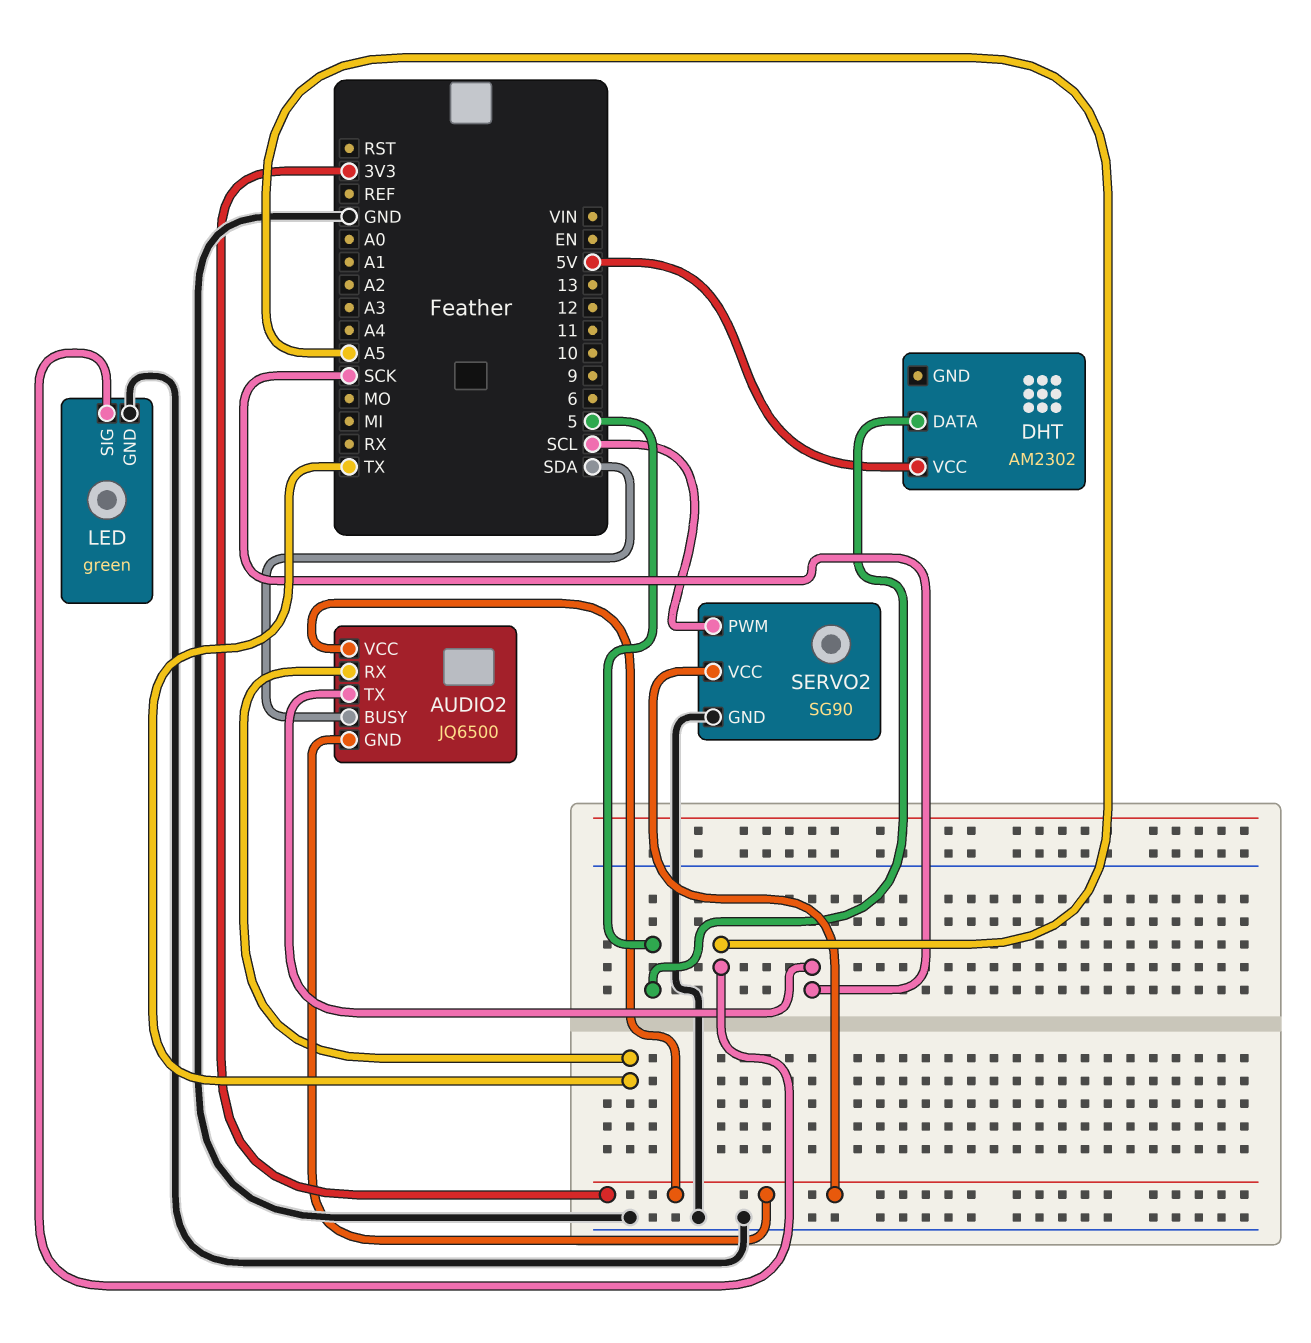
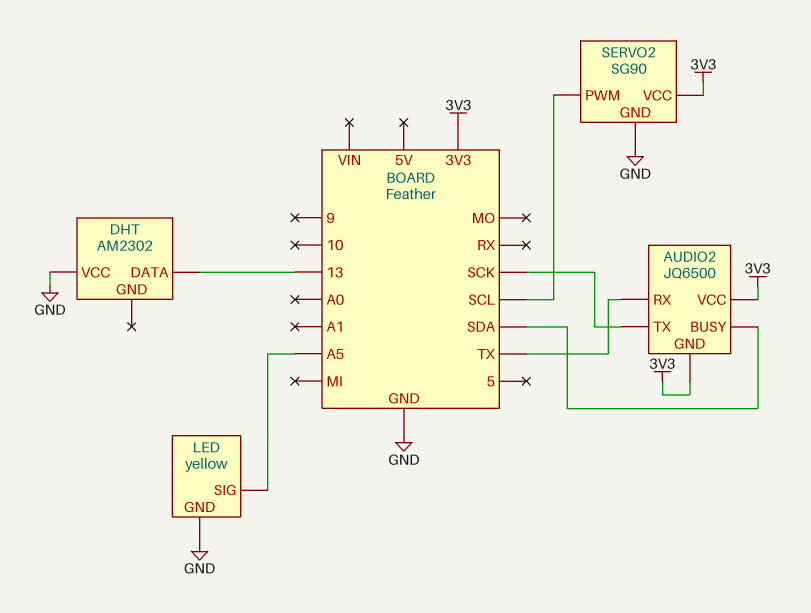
DHT pin DATA: 5 -> 13
DHT pin VCC: 5V -> GND
LED: green -> yellow

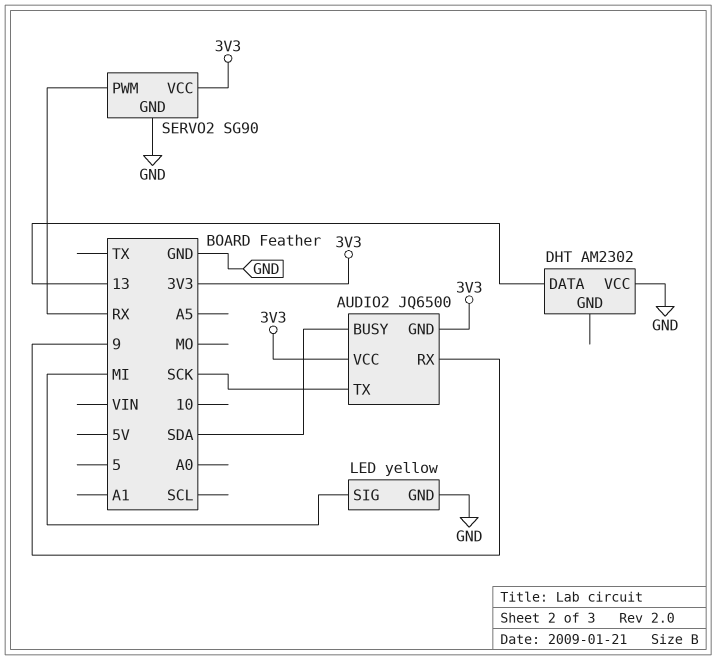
AUDIO2 pin RX: TX -> 9
LED pin SIG: A5 -> MI
SERVO2 pin PWM: SCL -> RX

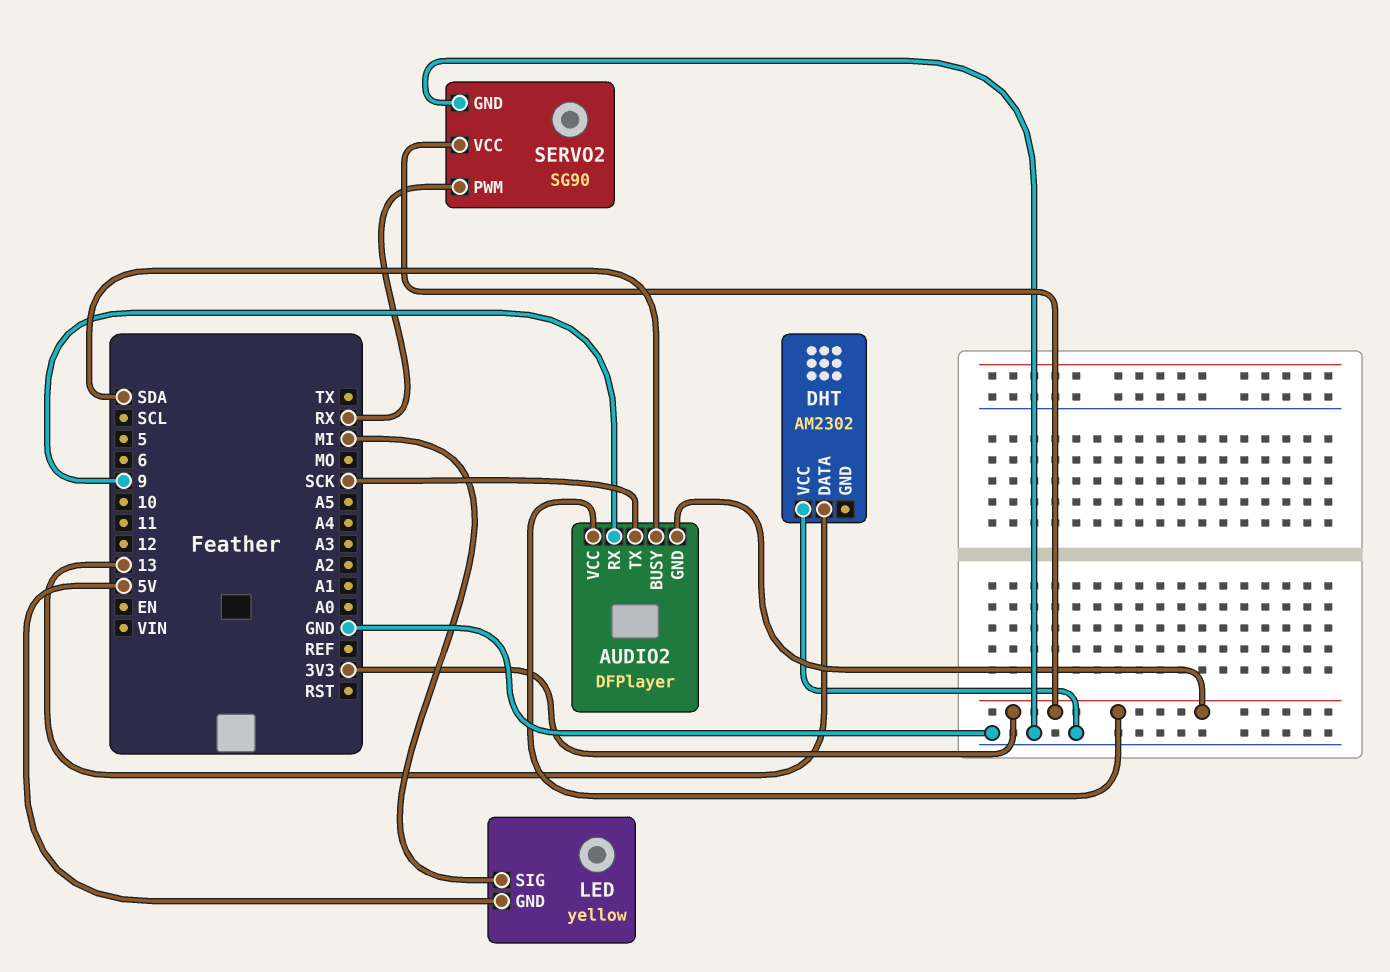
AUDIO2: JQ6500 -> DFPlayer
LED pin GND: GND -> 5V

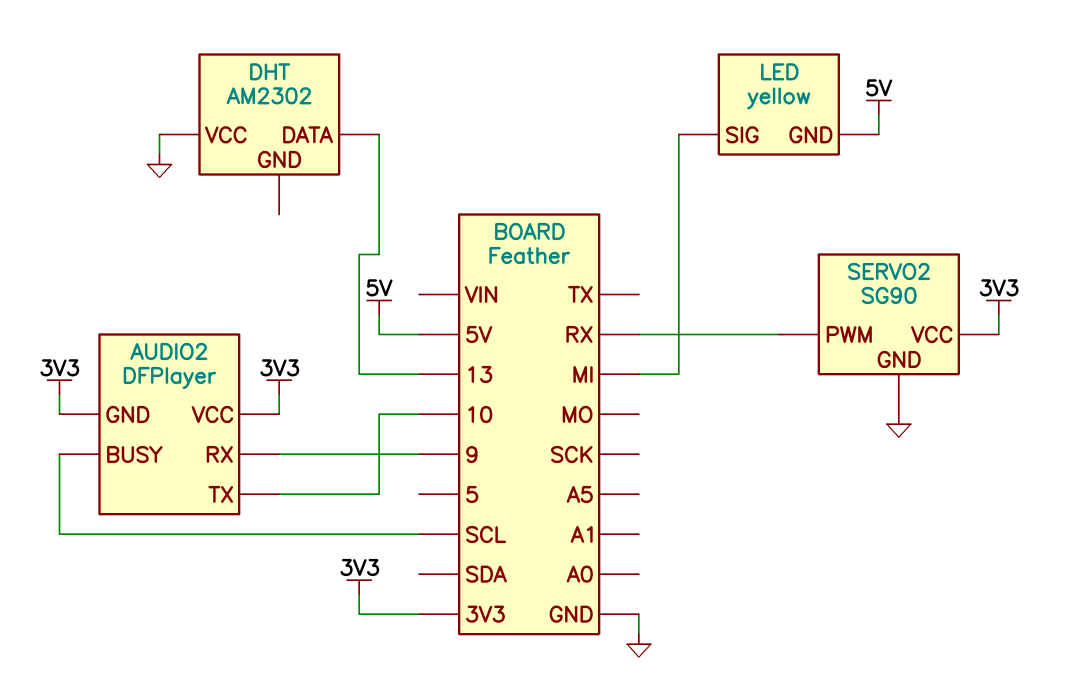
AUDIO2 pin BUSY: SDA -> SCL
AUDIO2 pin TX: SCK -> 10

